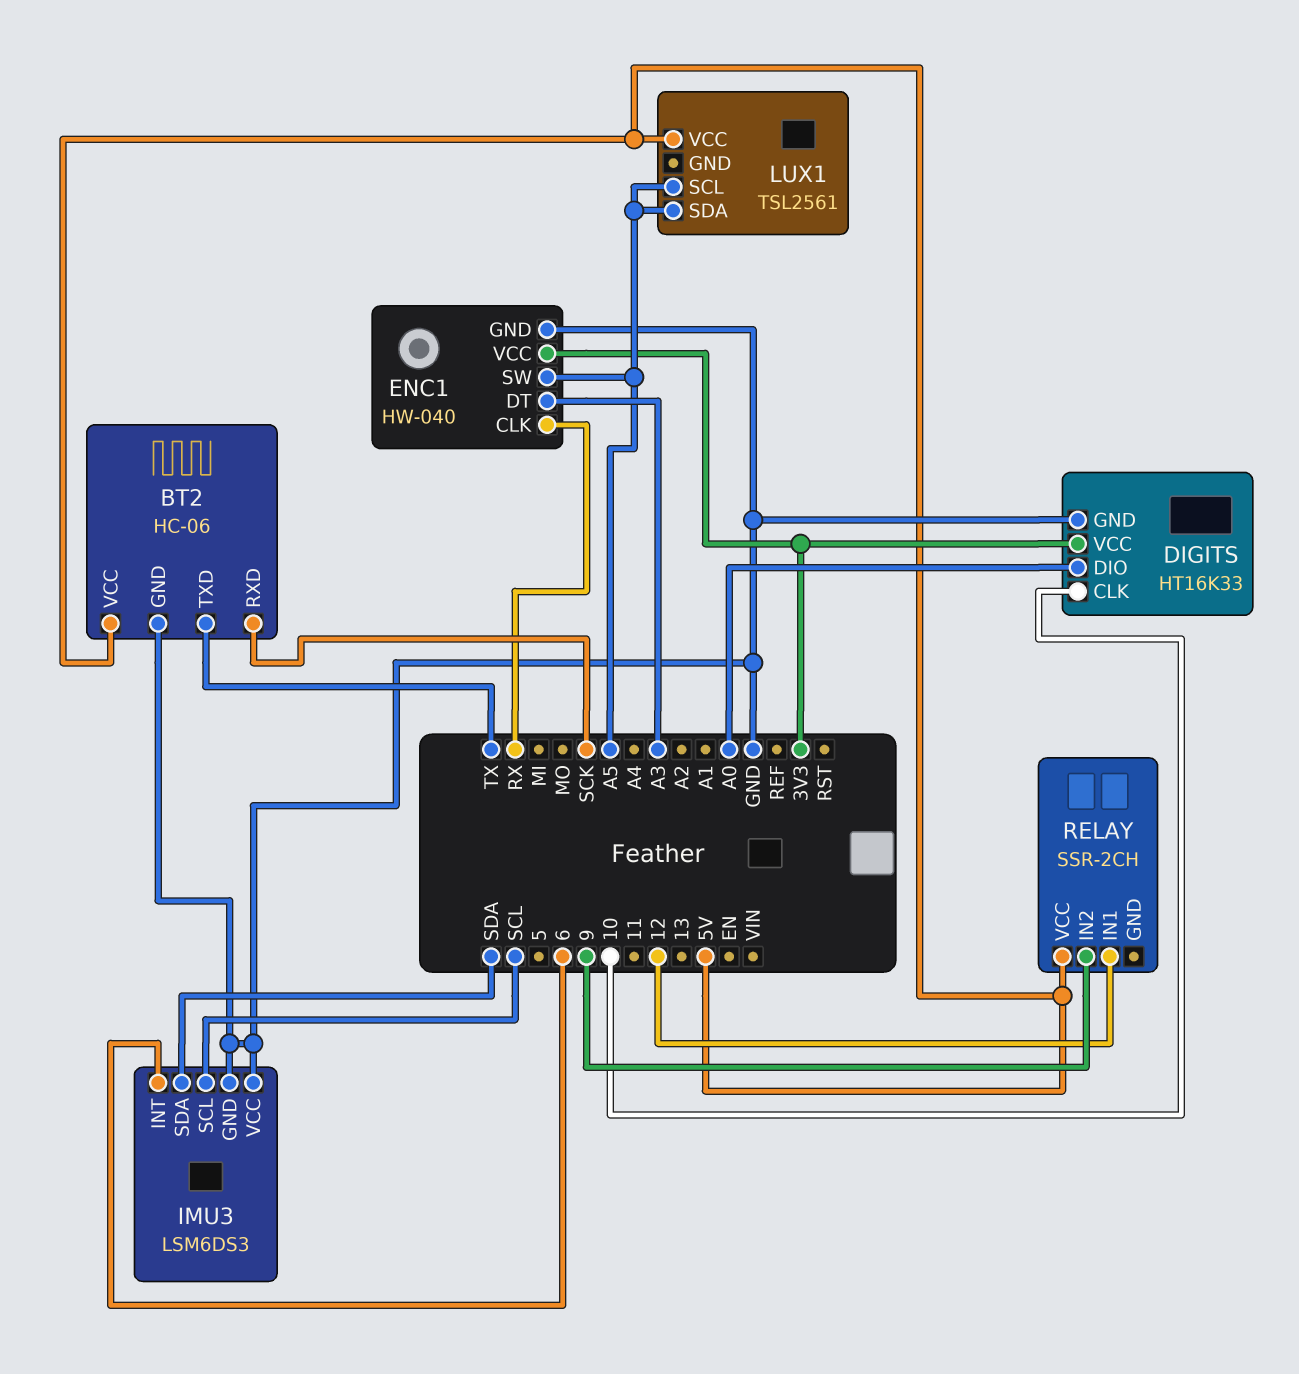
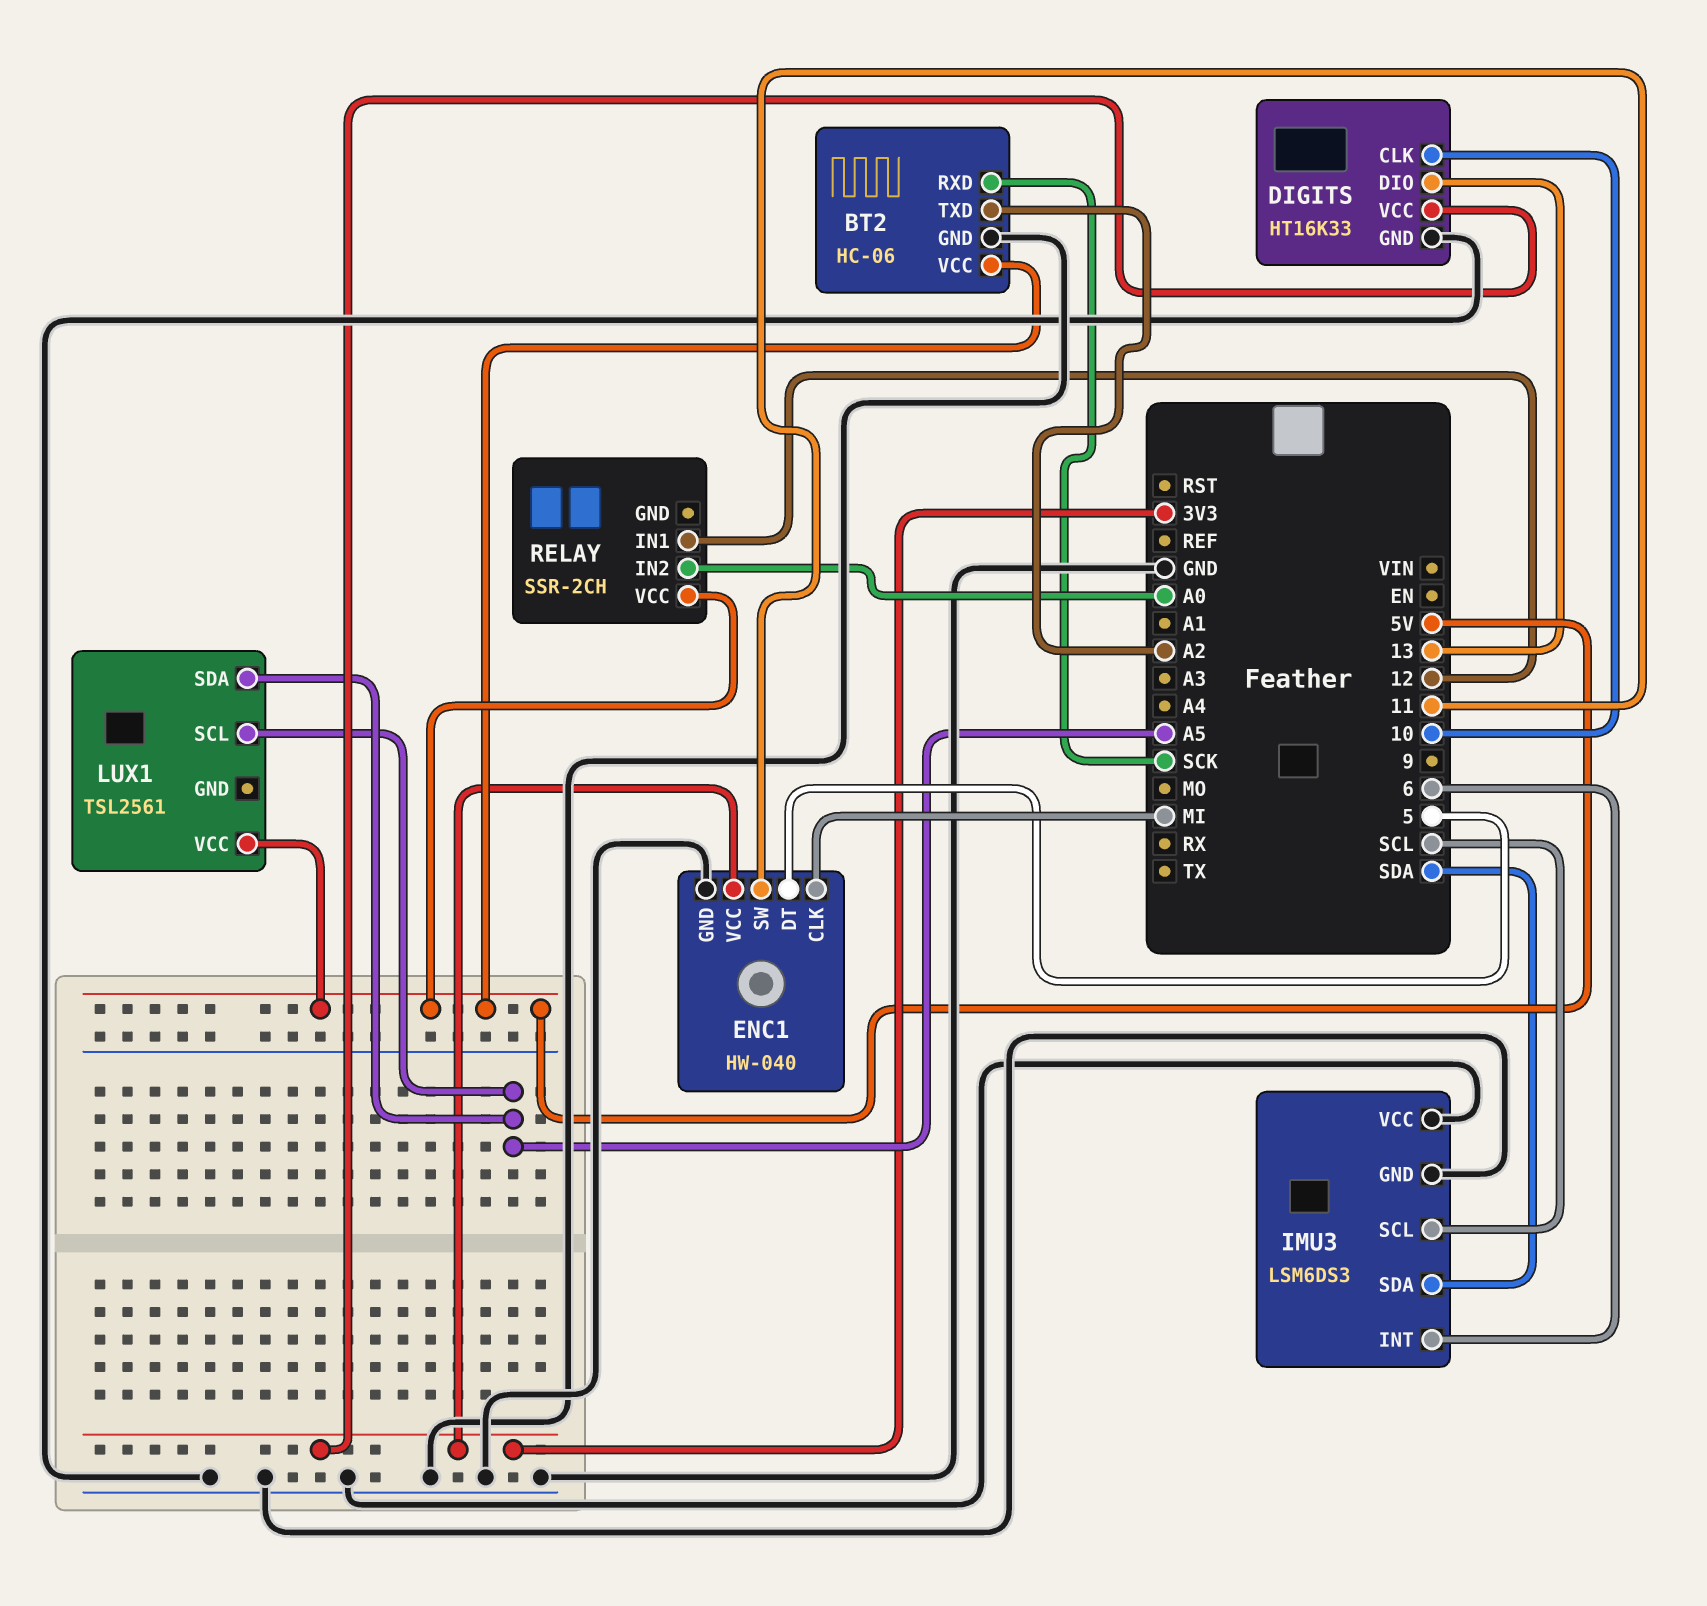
BT2 pin TXD: TX -> A2
DIGITS pin DIO: A0 -> 13
ENC1 pin CLK: RX -> MI
ENC1 pin DT: A3 -> 5
ENC1 pin SW: A5 -> 11
RELAY pin IN2: 9 -> A0

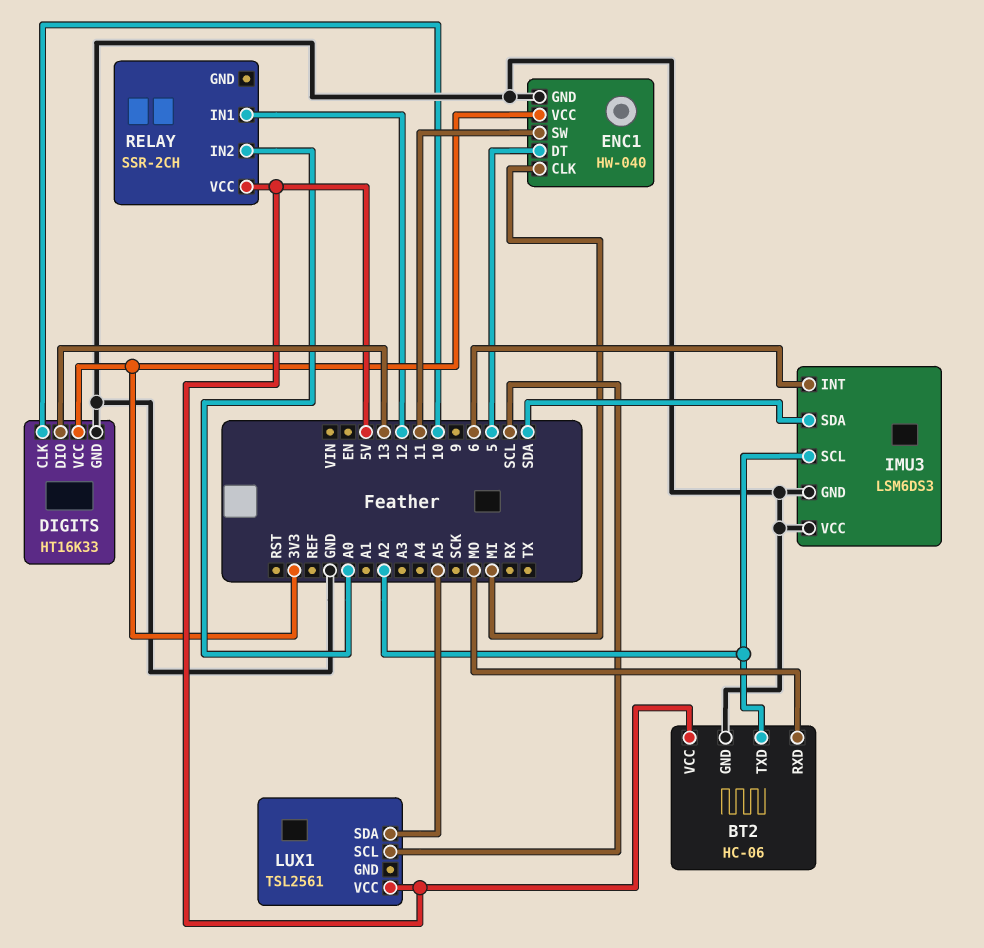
BT2 pin RXD: SCK -> MO
IMU3 pin SCL: SCL -> A2
LUX1 pin SCL: A5 -> SCL

